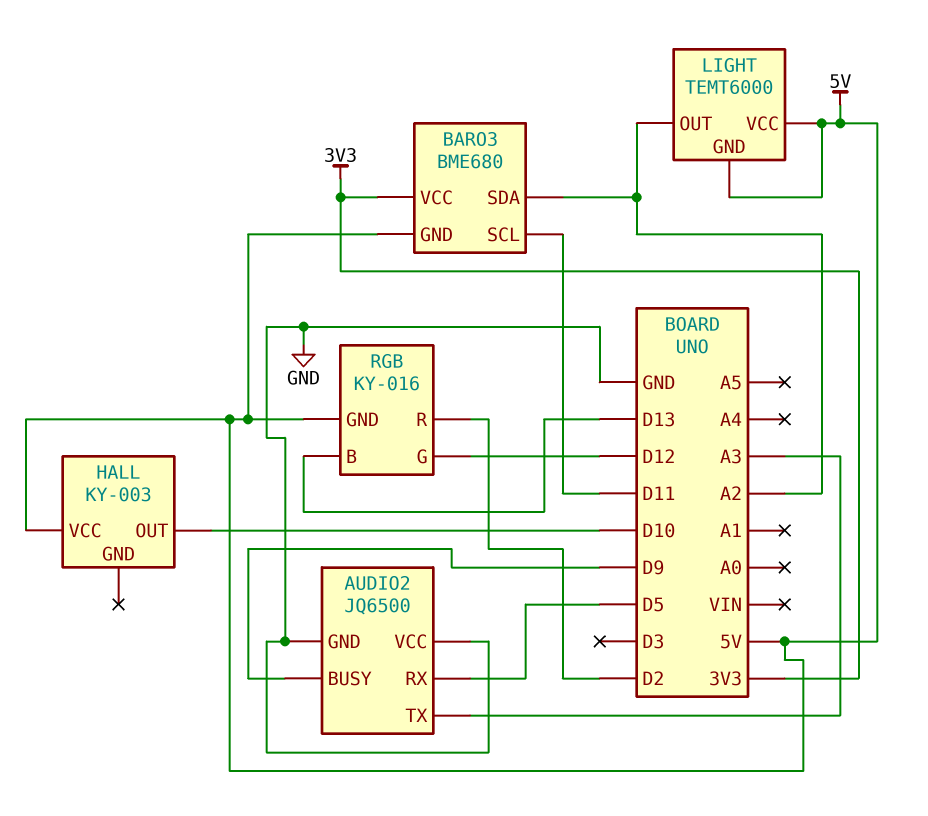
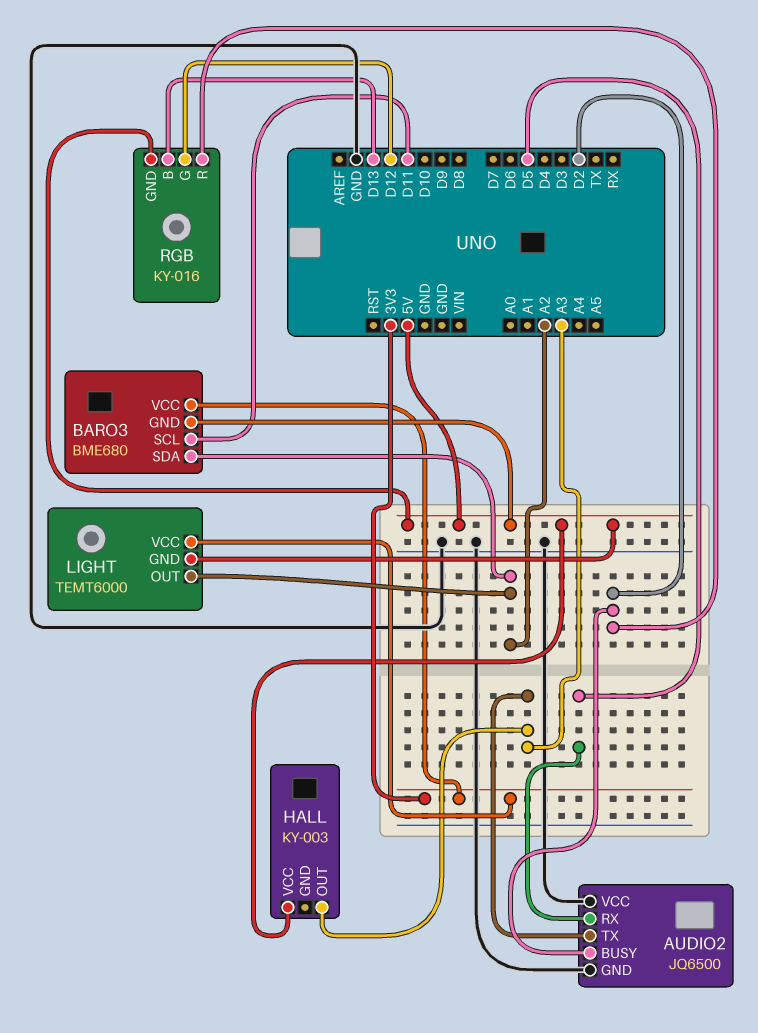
AUDIO2 pin BUSY: D9 -> D2
HALL pin OUT: D10 -> A3
LIGHT pin VCC: 5V -> 3V3

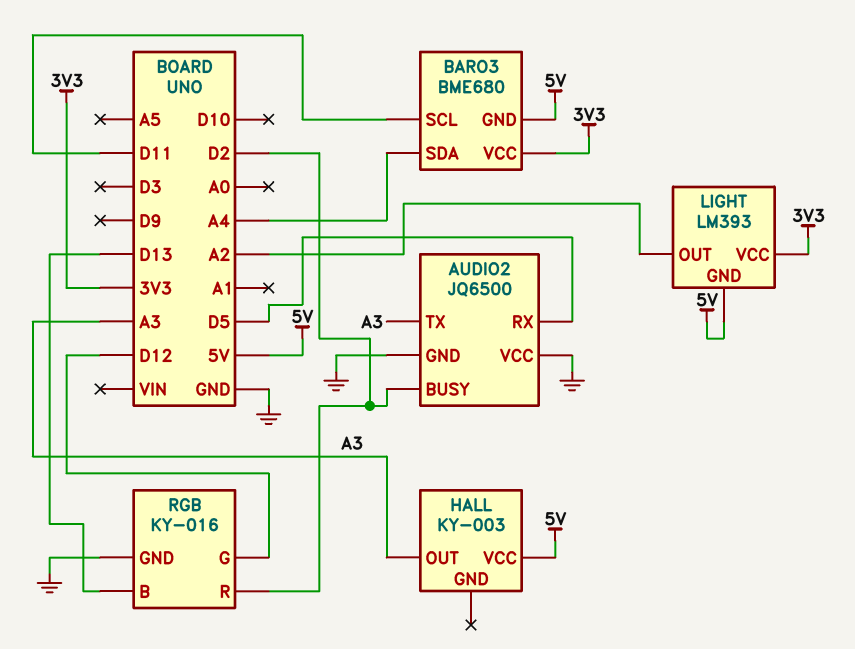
BARO3 pin SDA: A2 -> A4
LIGHT: TEMT6000 -> LM393
RGB pin GND: 5V -> GND

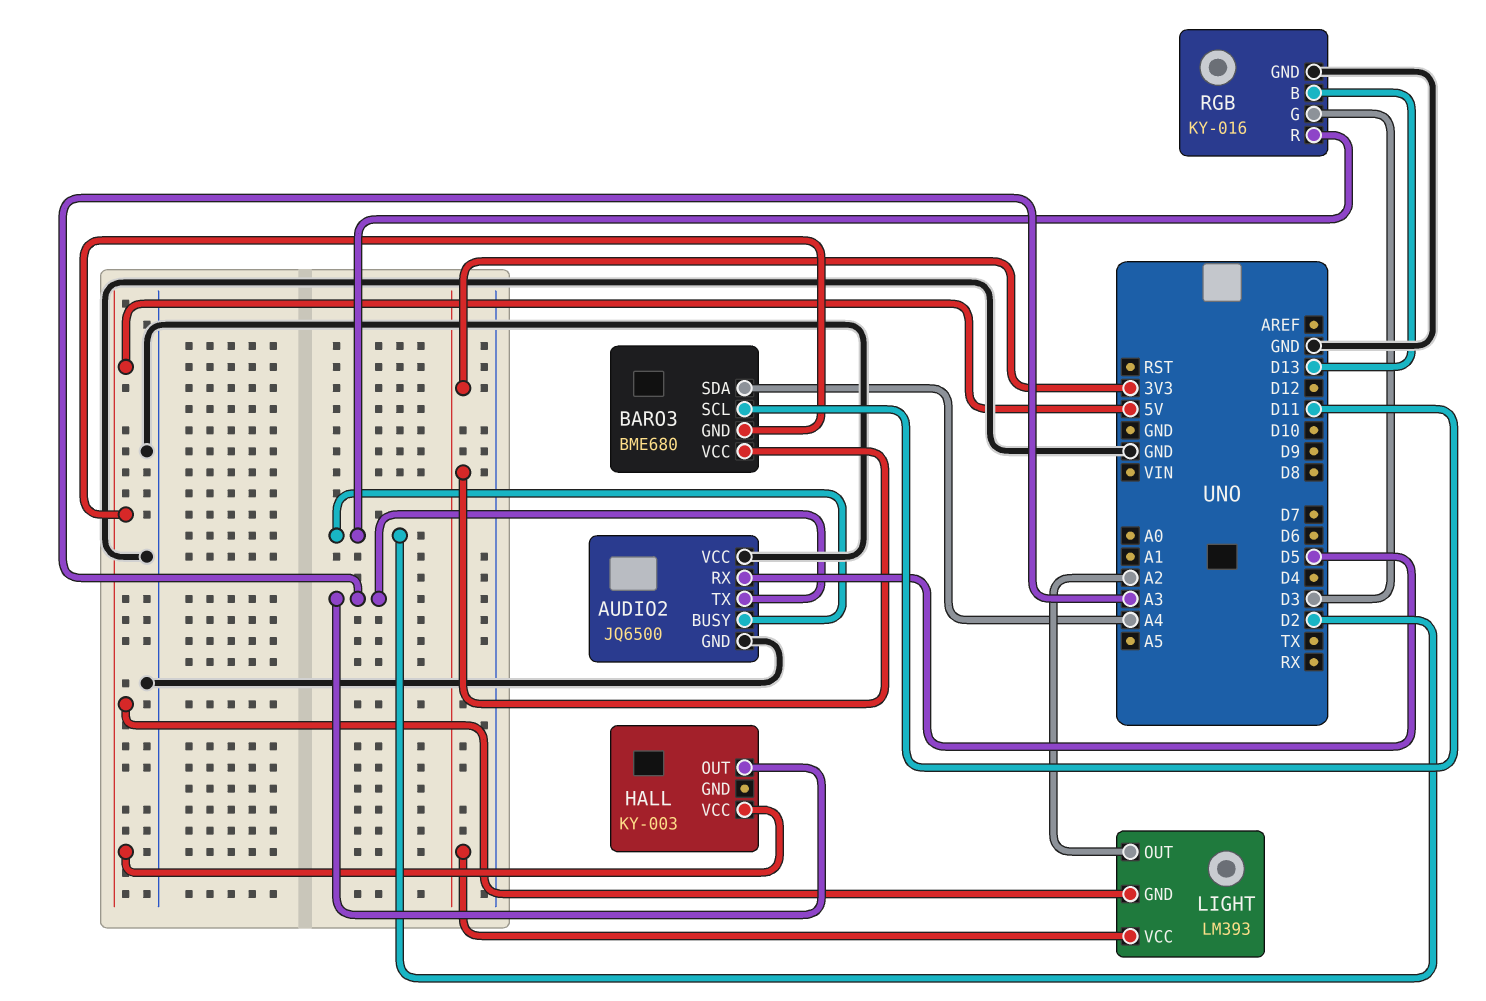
RGB pin G: D12 -> D3

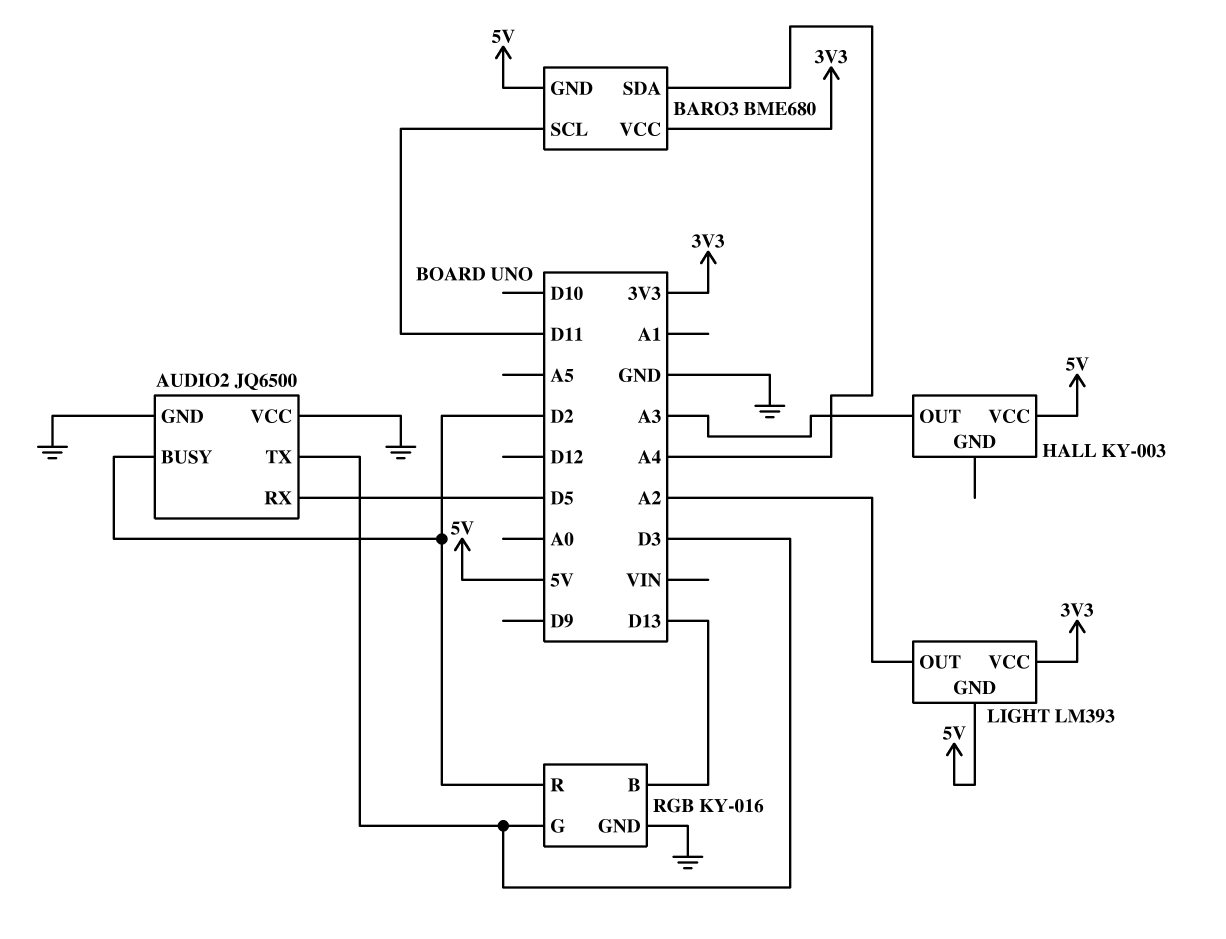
AUDIO2 pin TX: A3 -> D3

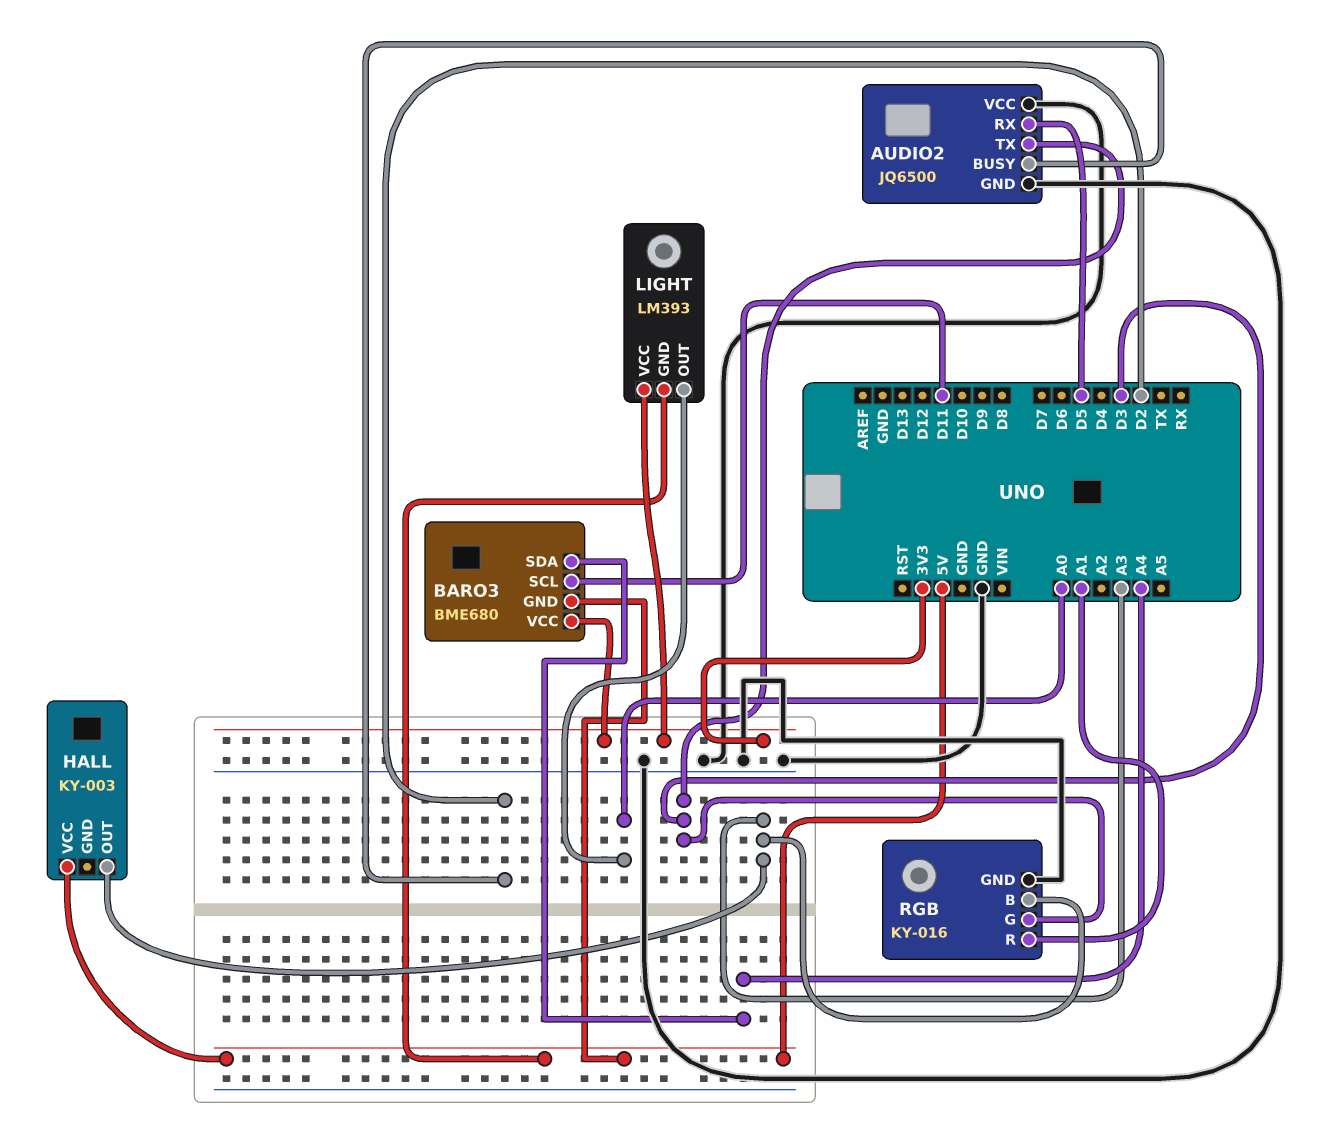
LIGHT pin OUT: A2 -> A0
RGB pin B: D13 -> A3
RGB pin R: D2 -> A1

